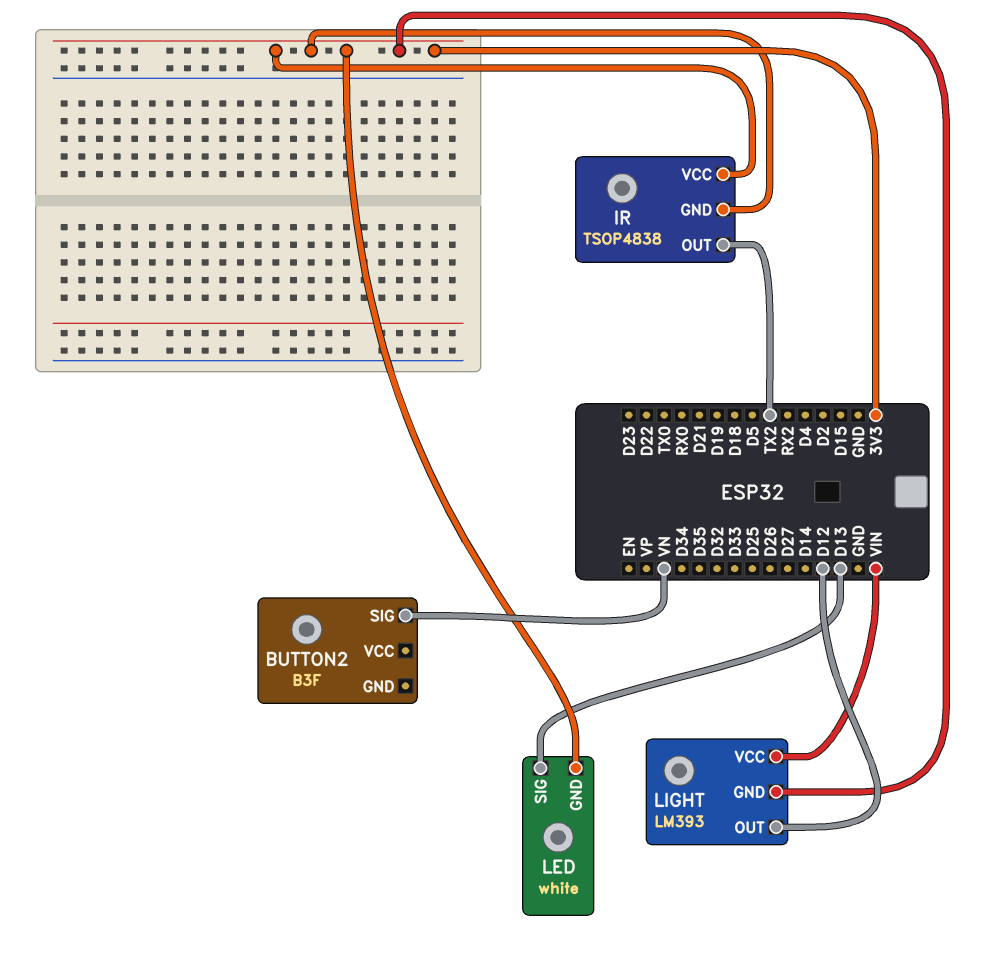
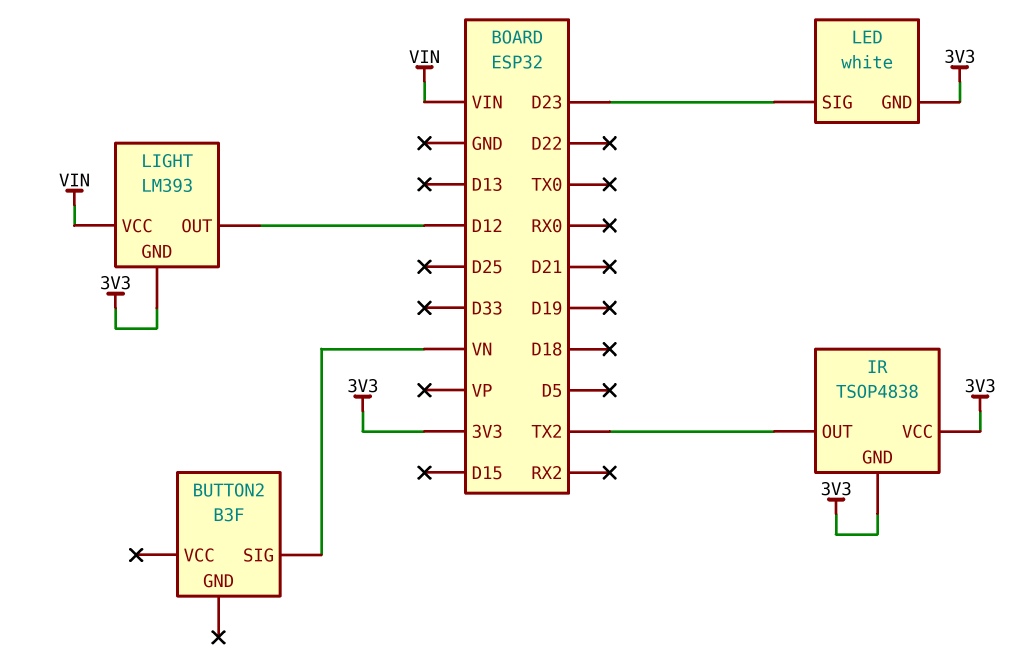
LED pin SIG: D13 -> D23

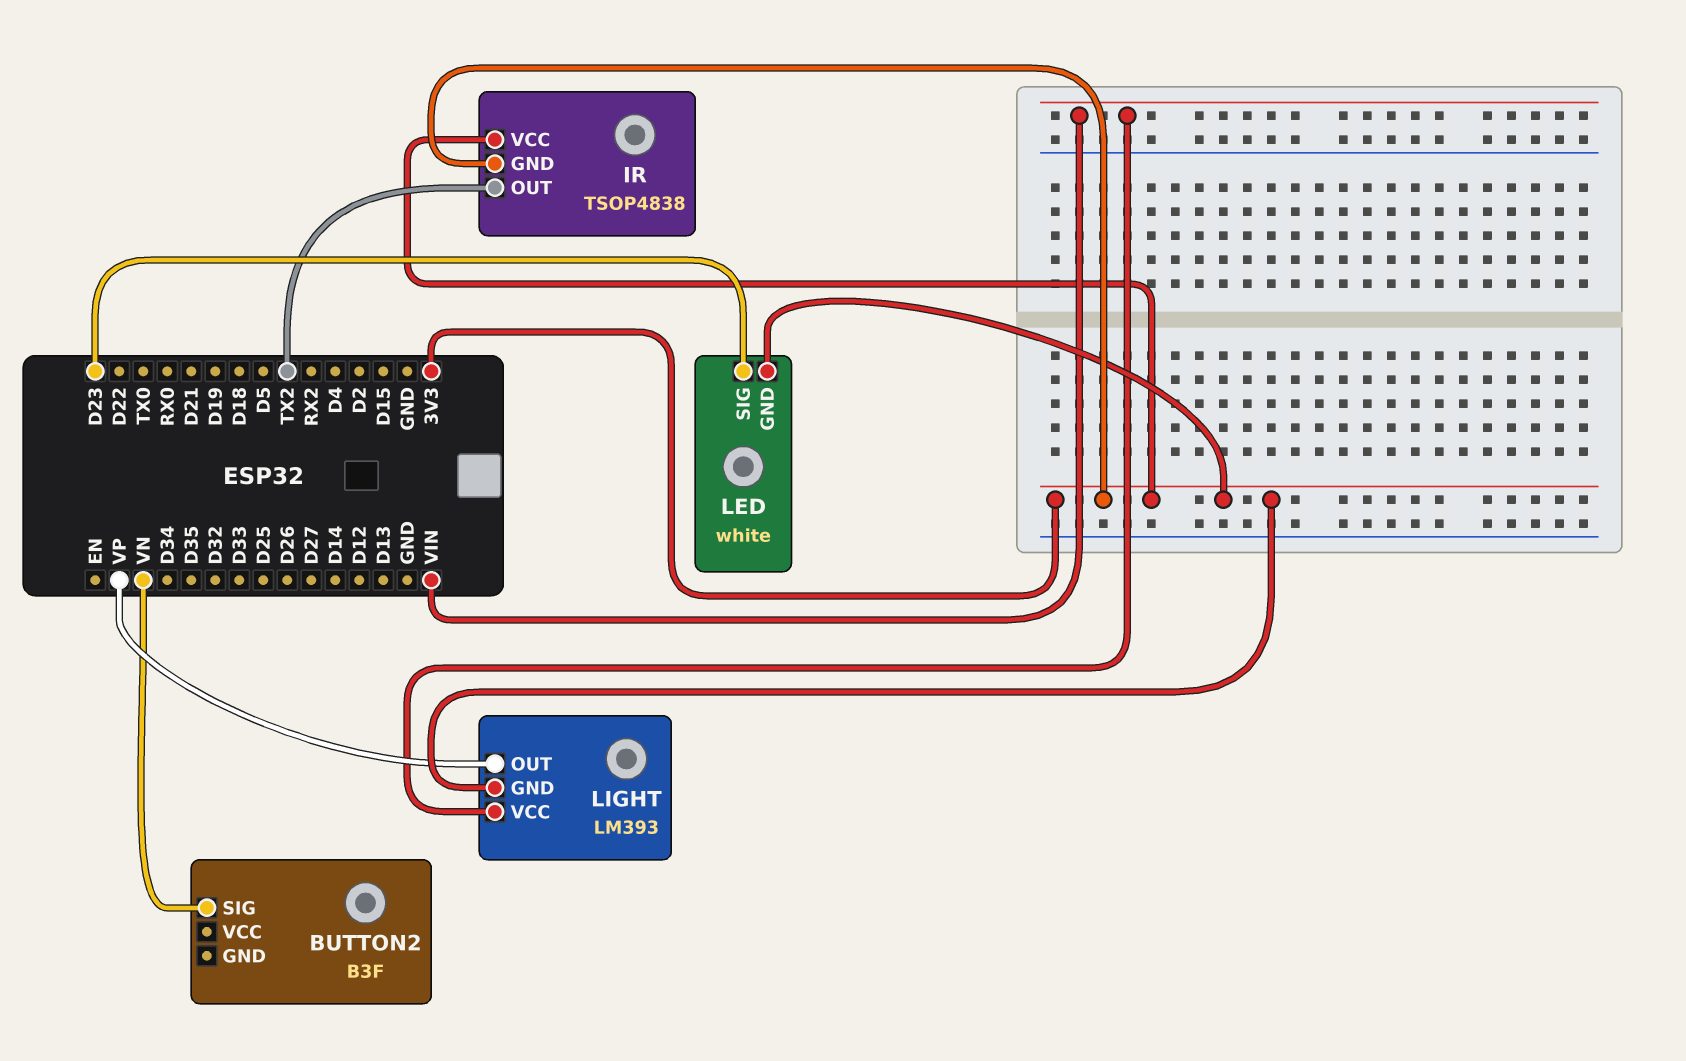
LIGHT pin OUT: D12 -> VP

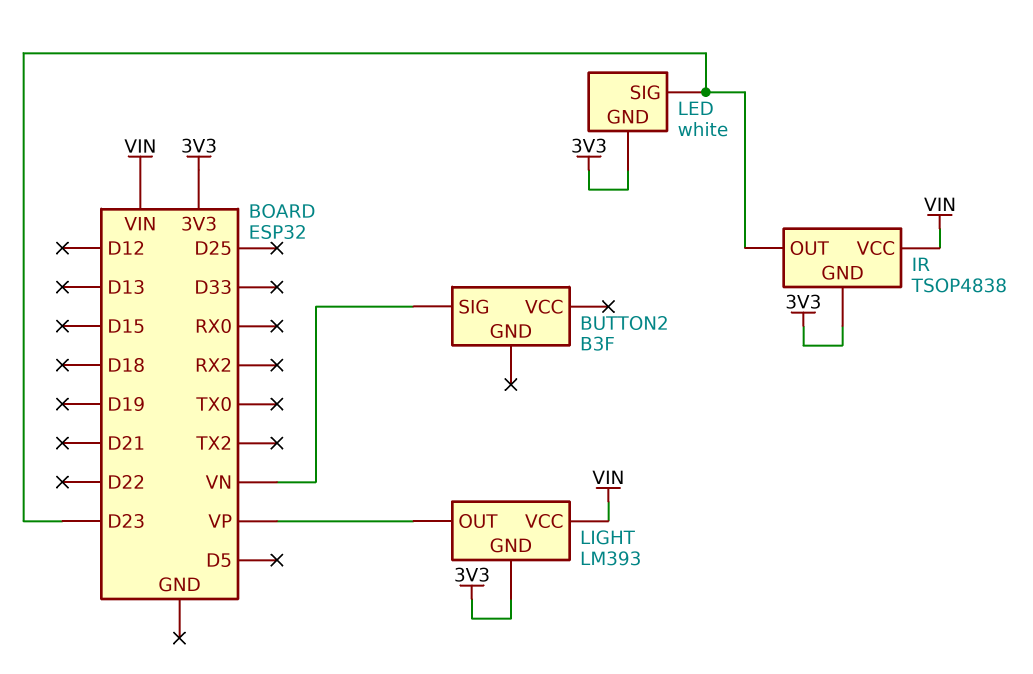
IR pin OUT: TX2 -> D23
IR pin VCC: 3V3 -> VIN

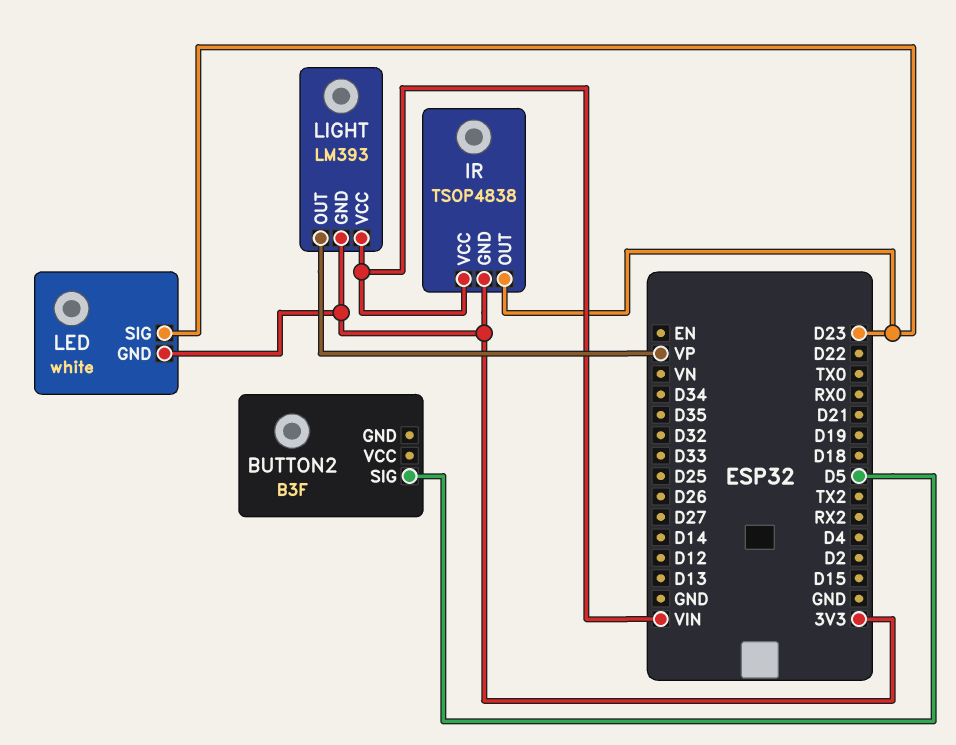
BUTTON2 pin SIG: VN -> D5

